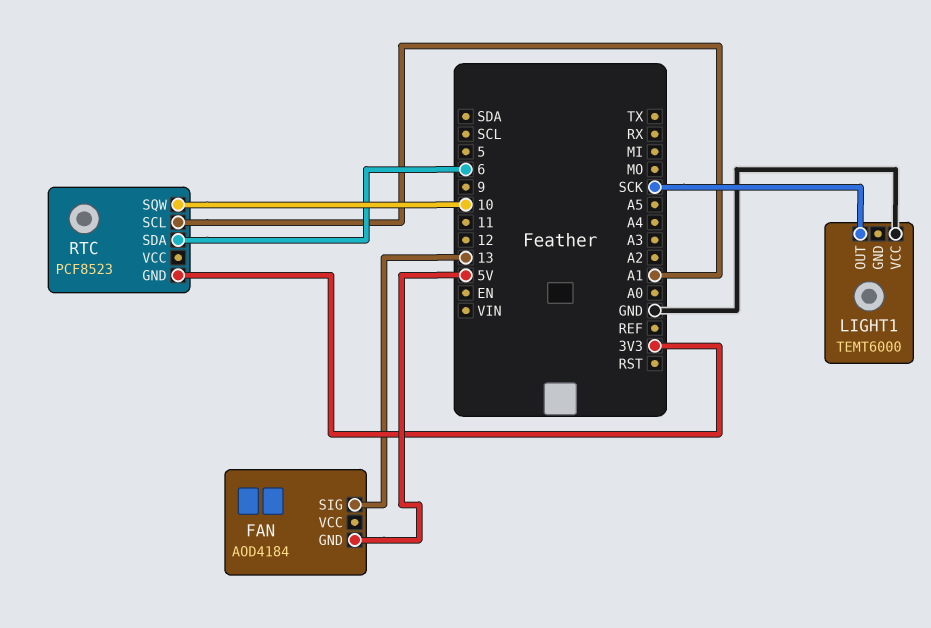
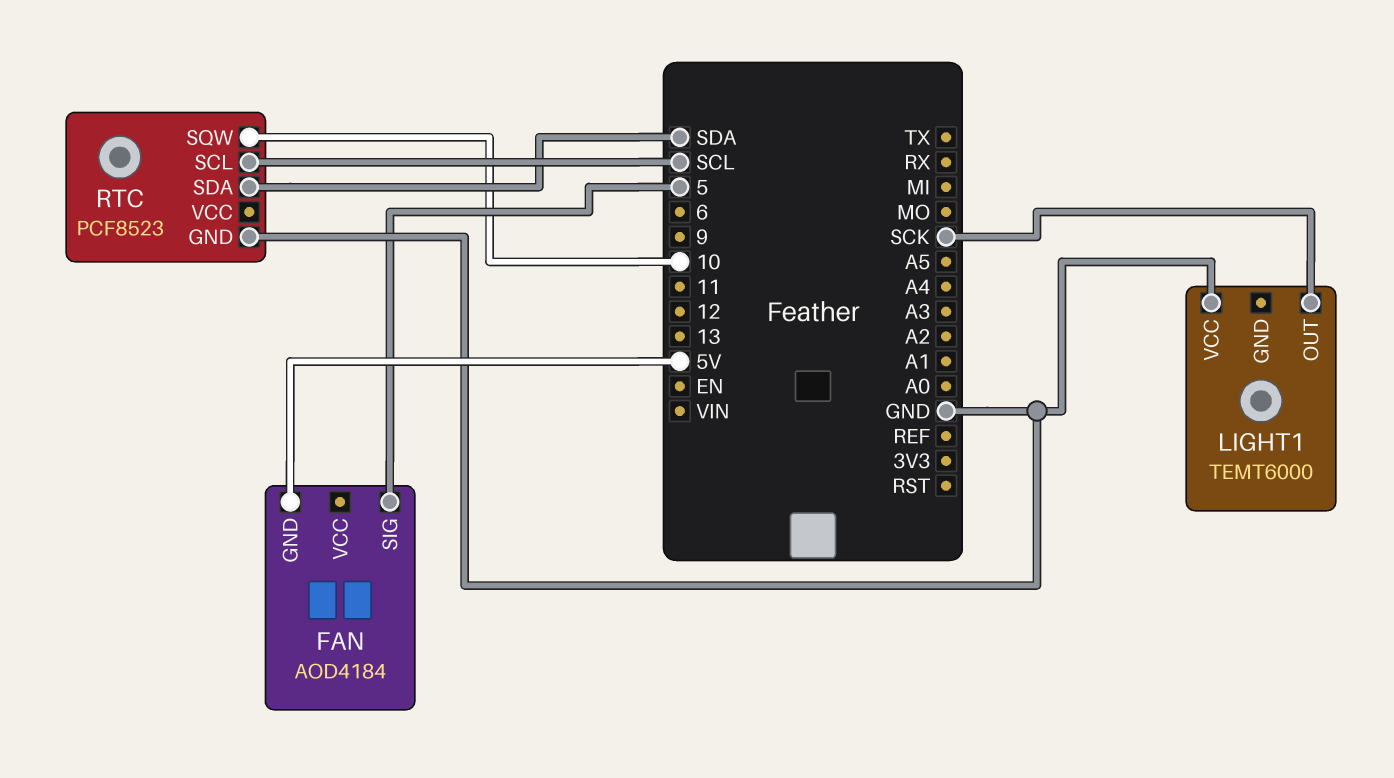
FAN pin SIG: 13 -> 5
RTC pin GND: 3V3 -> GND
RTC pin SCL: A1 -> SCL
RTC pin SDA: 6 -> SDA

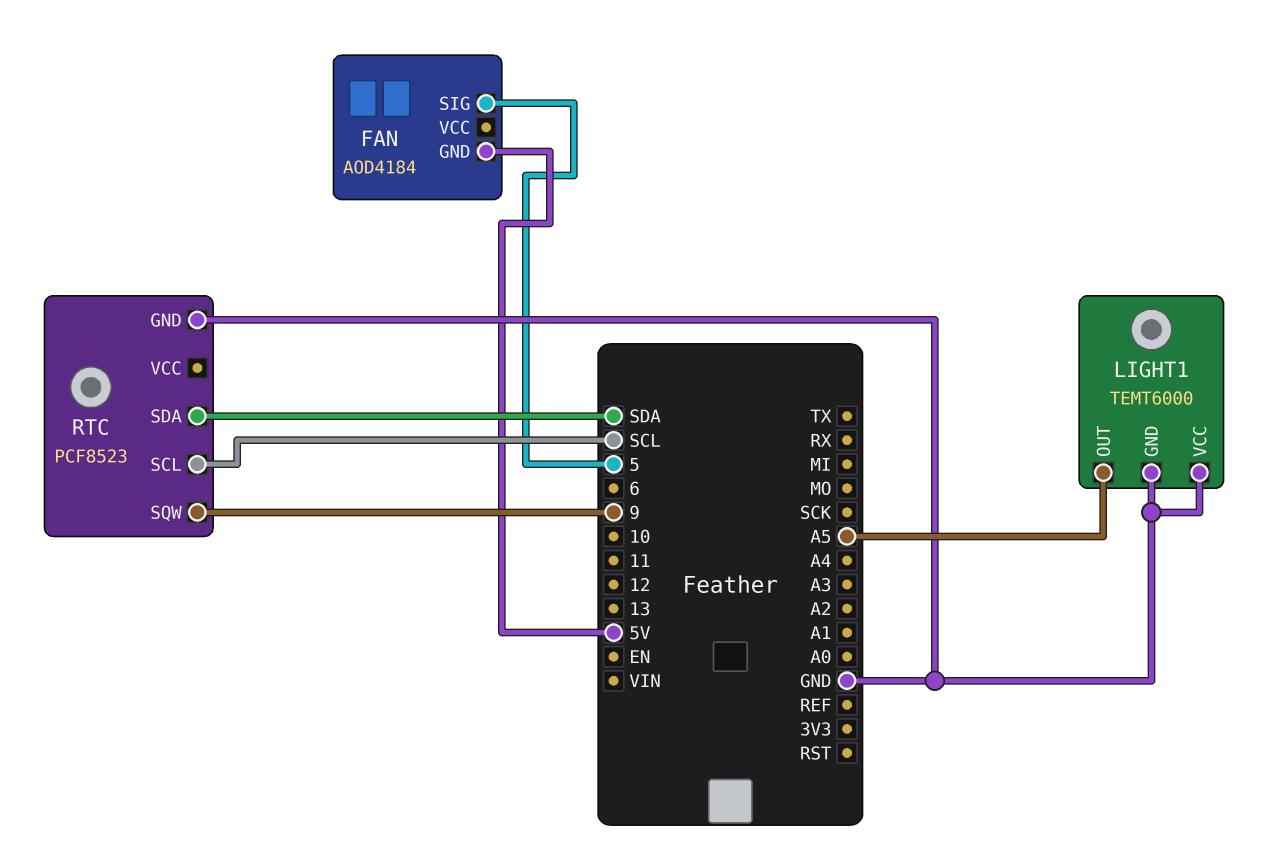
LIGHT1 pin GND: none -> GND
LIGHT1 pin OUT: SCK -> A5
RTC pin SQW: 10 -> 9

